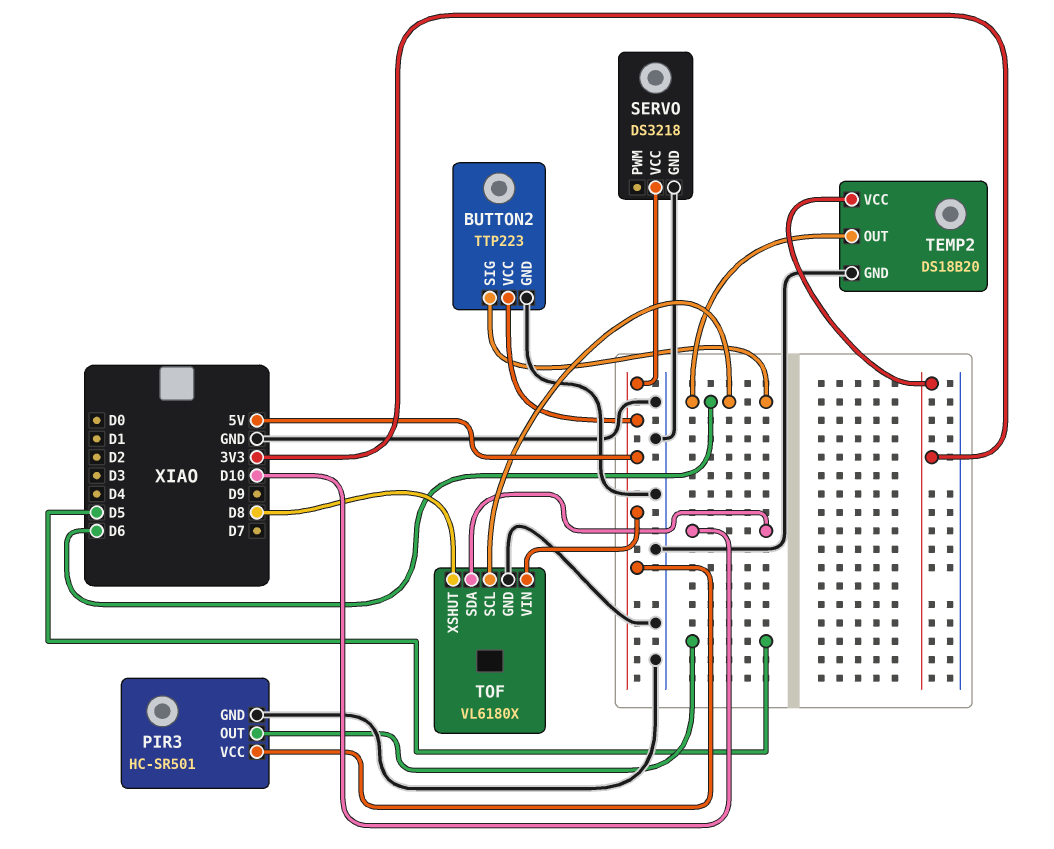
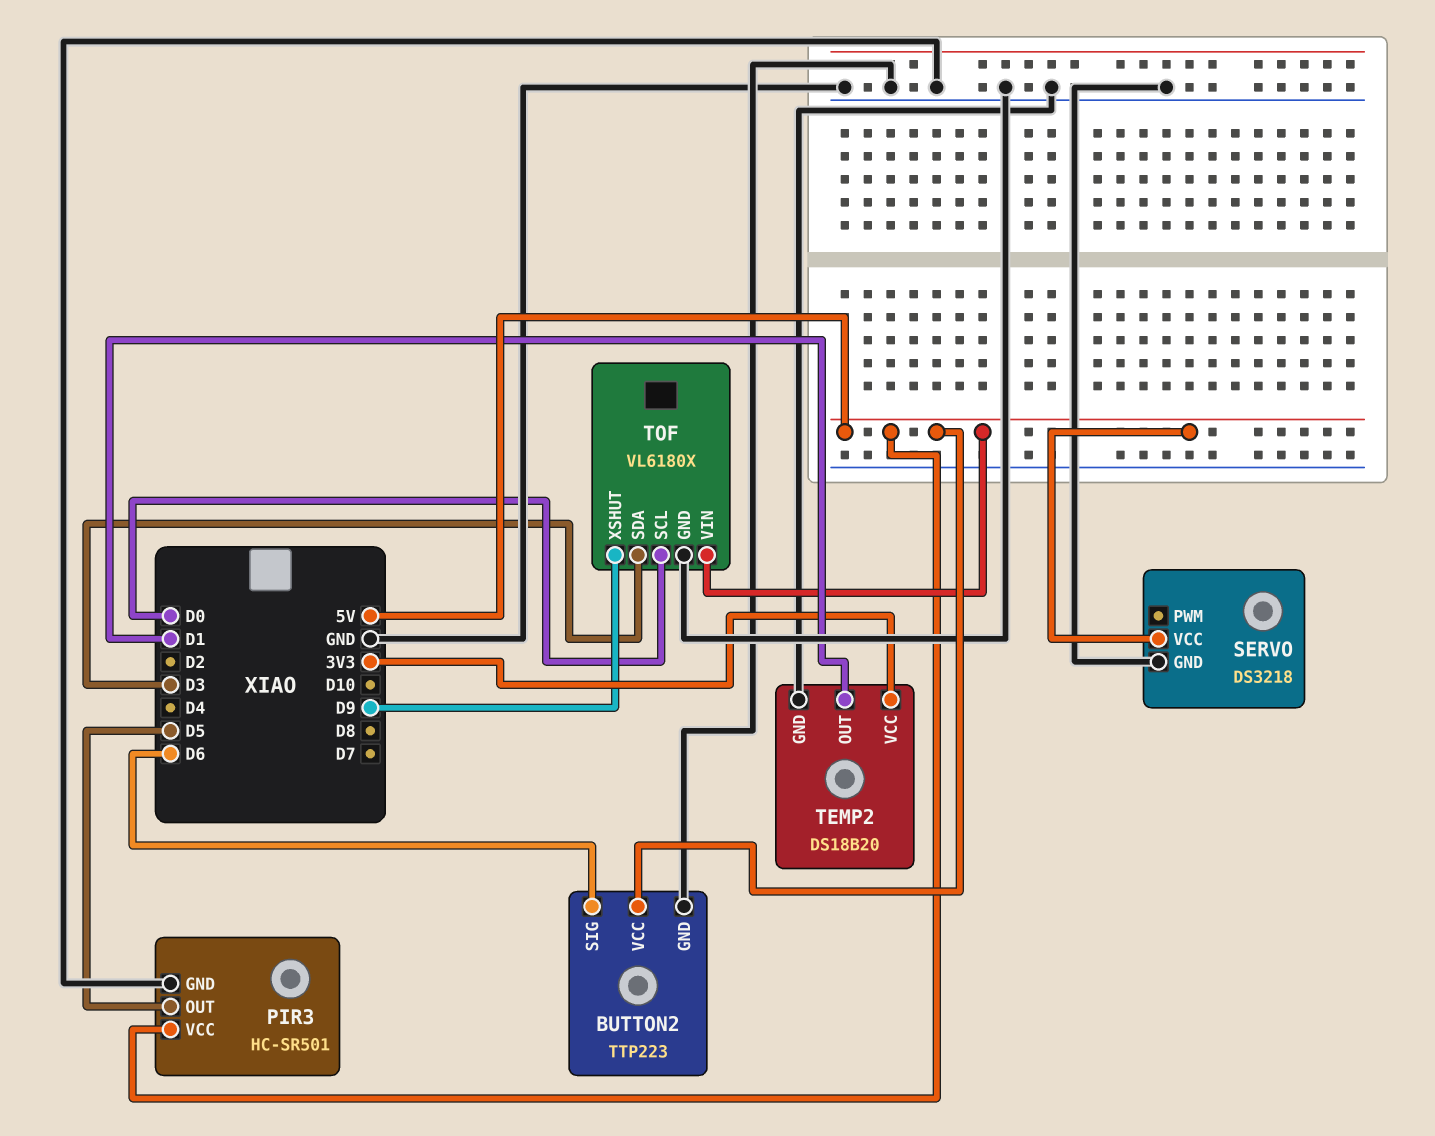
TEMP2 pin OUT: D6 -> D1
TOF pin SCL: D6 -> D0
TOF pin SDA: D10 -> D3
TOF pin XSHUT: D8 -> D9

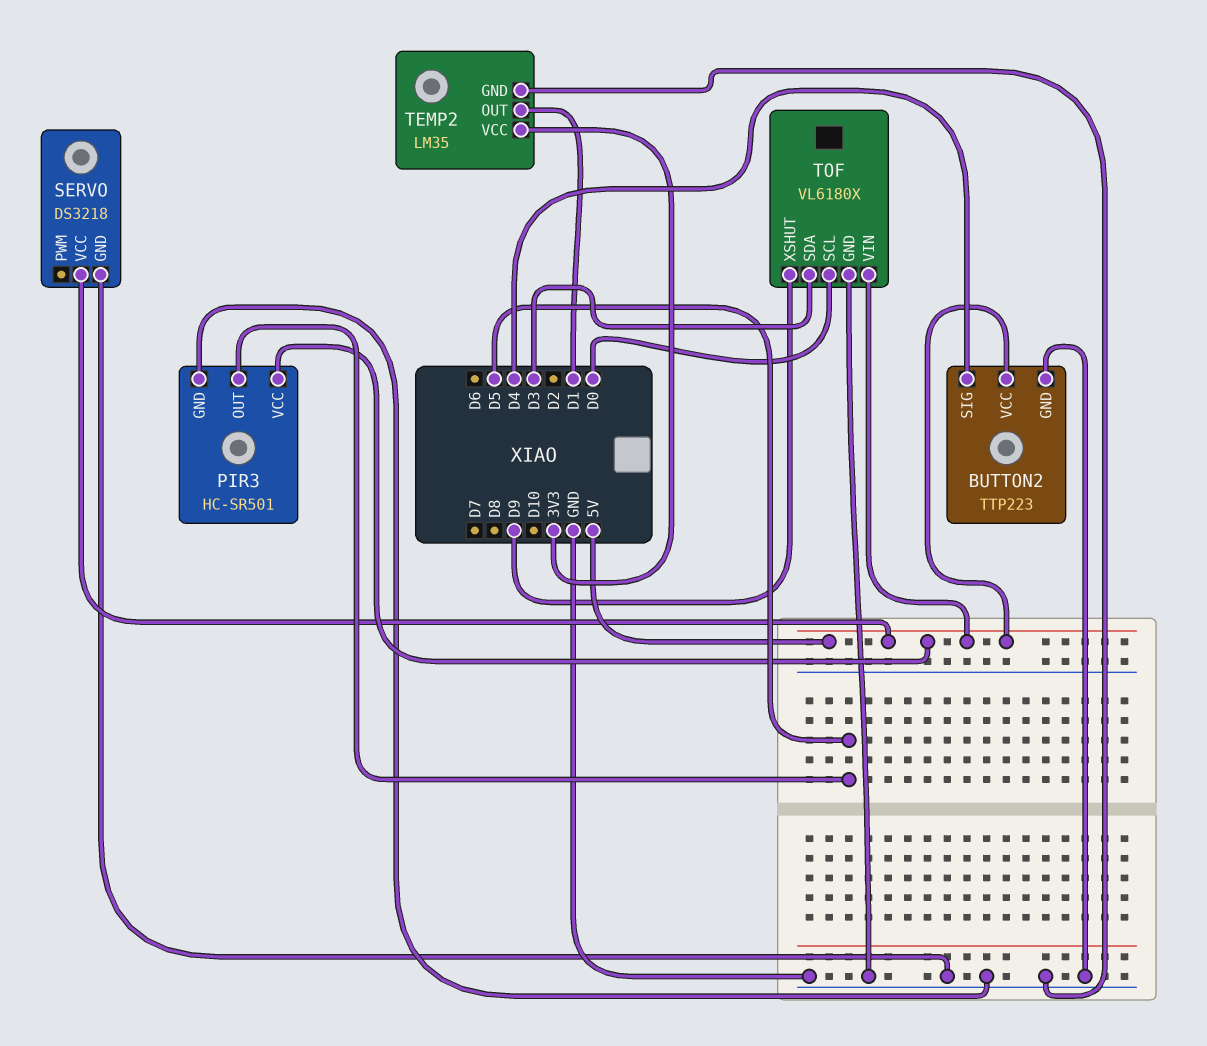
BUTTON2 pin SIG: D6 -> D4
TEMP2: DS18B20 -> LM35

